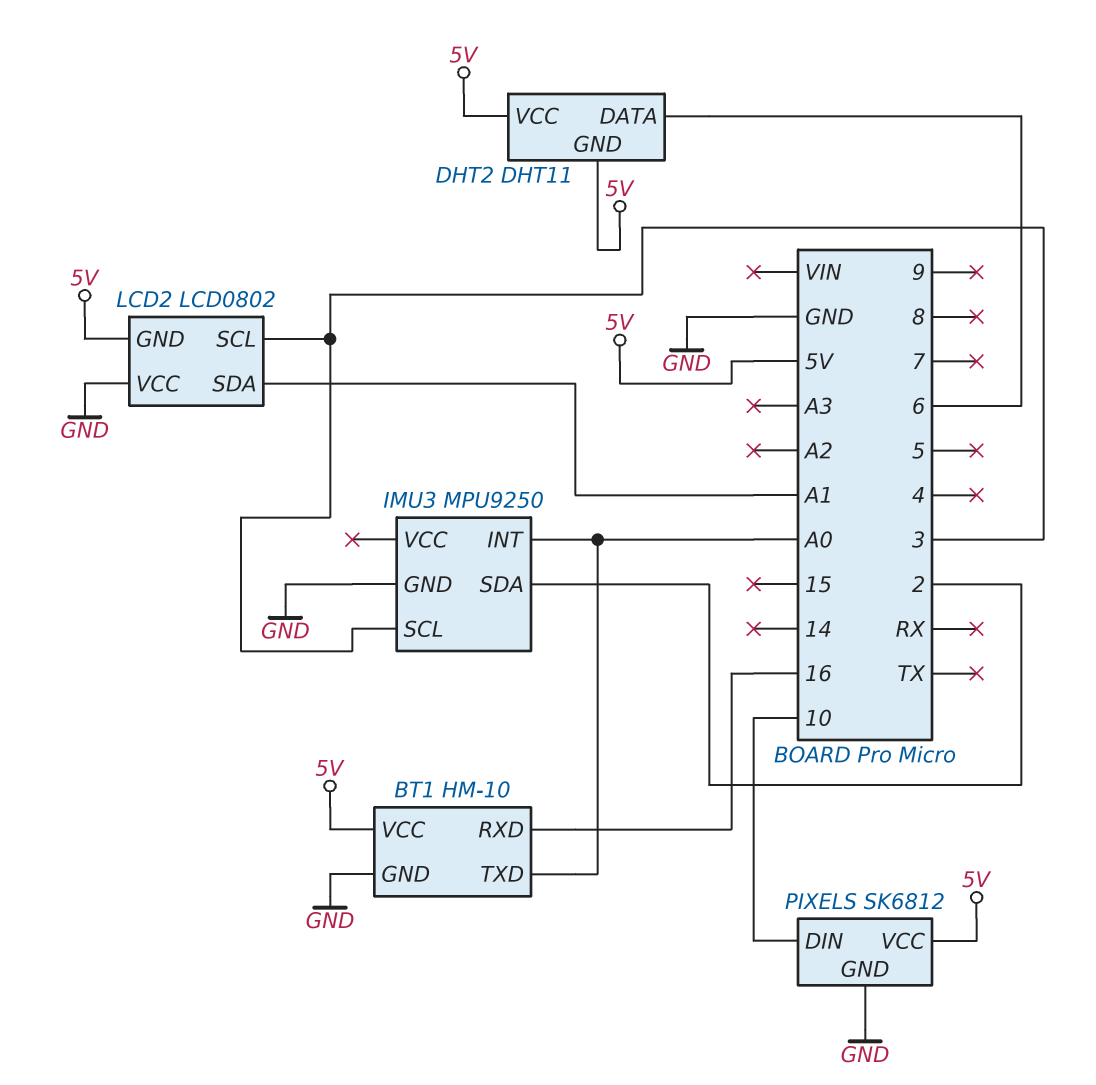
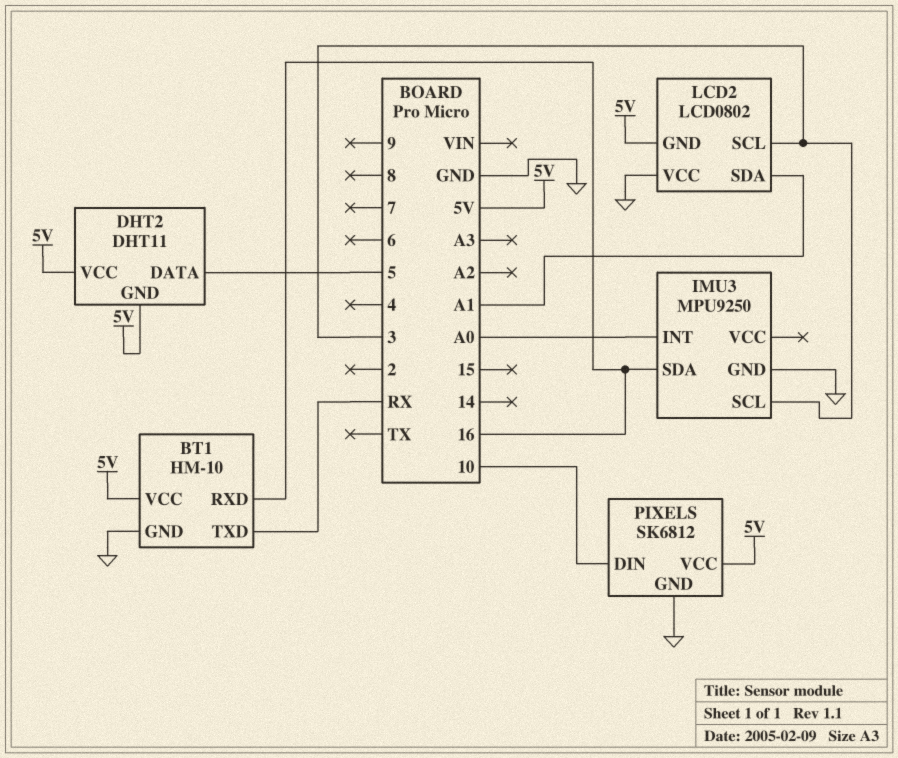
BT1 pin TXD: A0 -> RX
DHT2 pin DATA: 6 -> 5
IMU3 pin SDA: 2 -> 16

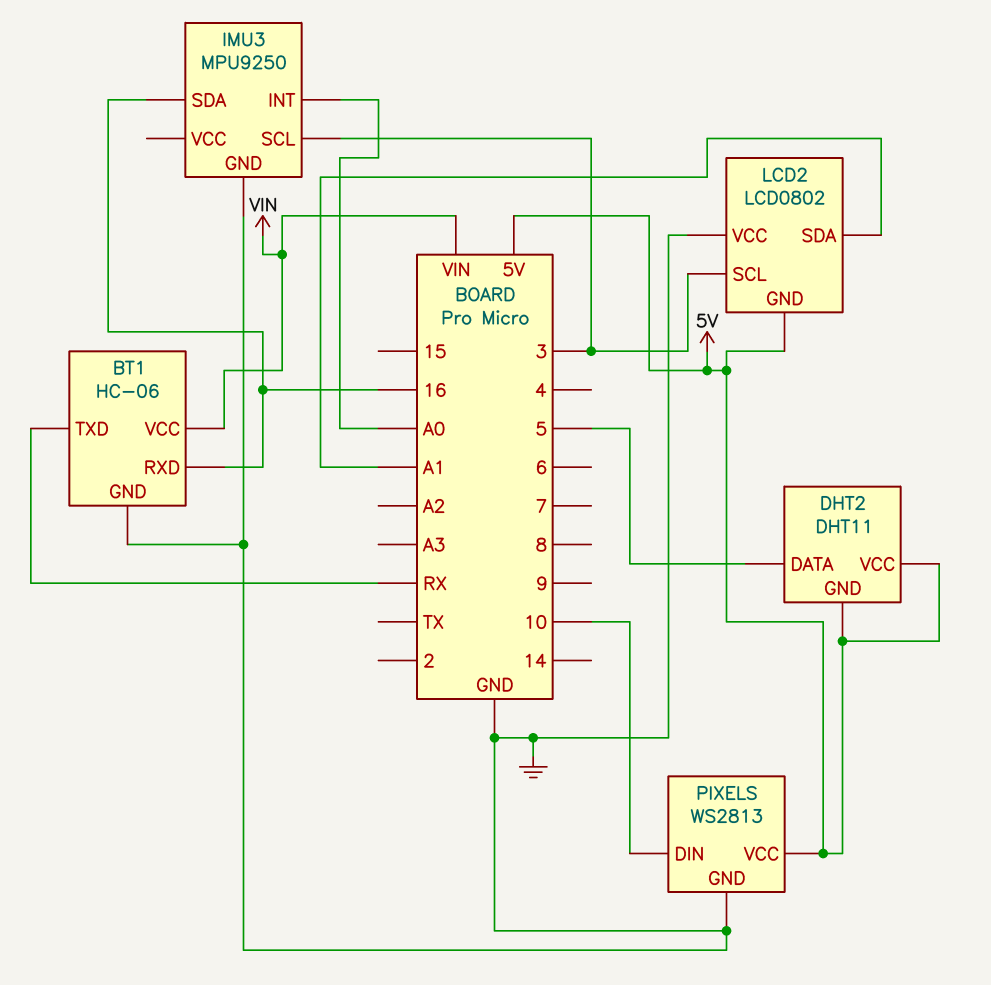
BT1: HM-10 -> HC-06
BT1 pin VCC: 5V -> VIN
PIXELS: SK6812 -> WS2813

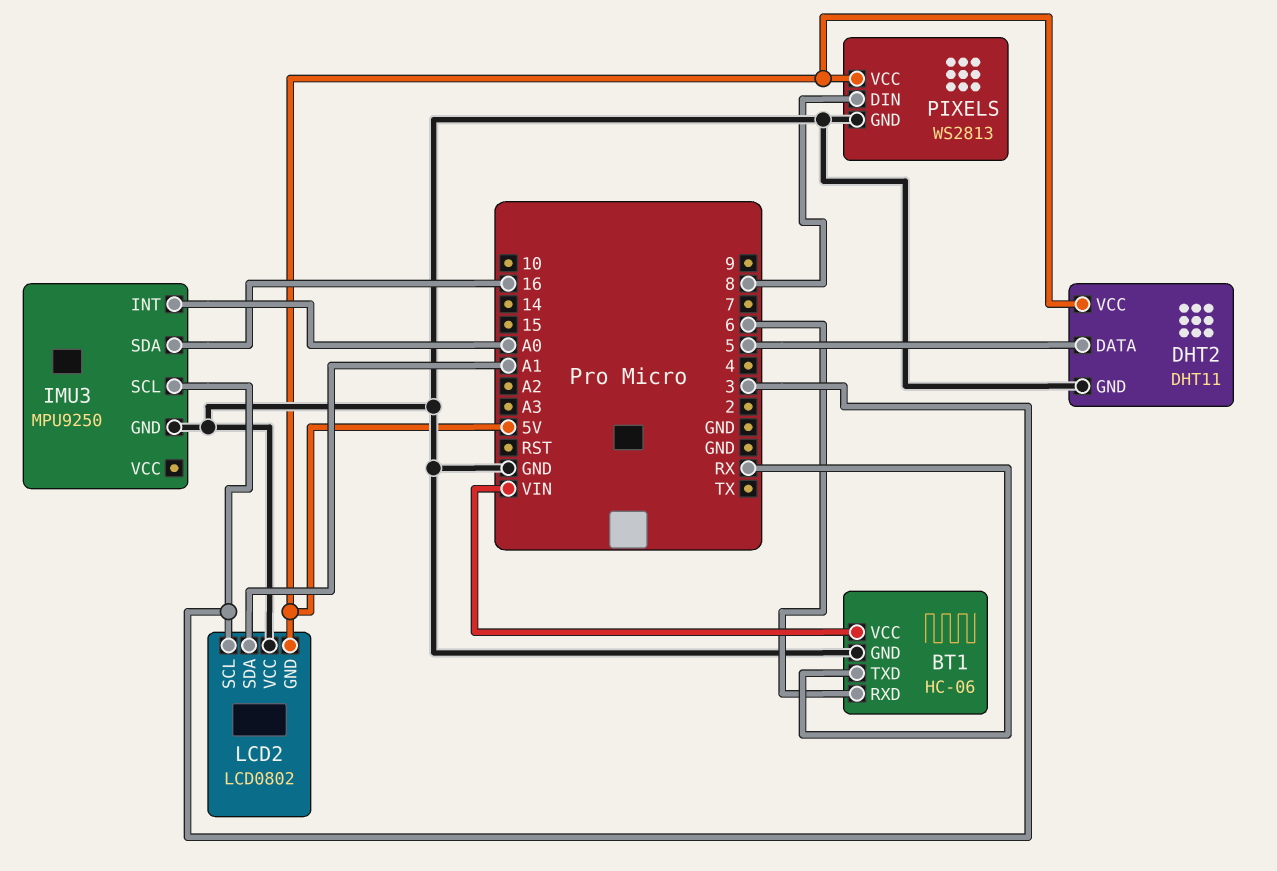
BT1 pin RXD: 16 -> 6
DHT2 pin GND: 5V -> GND
PIXELS pin DIN: 10 -> 8

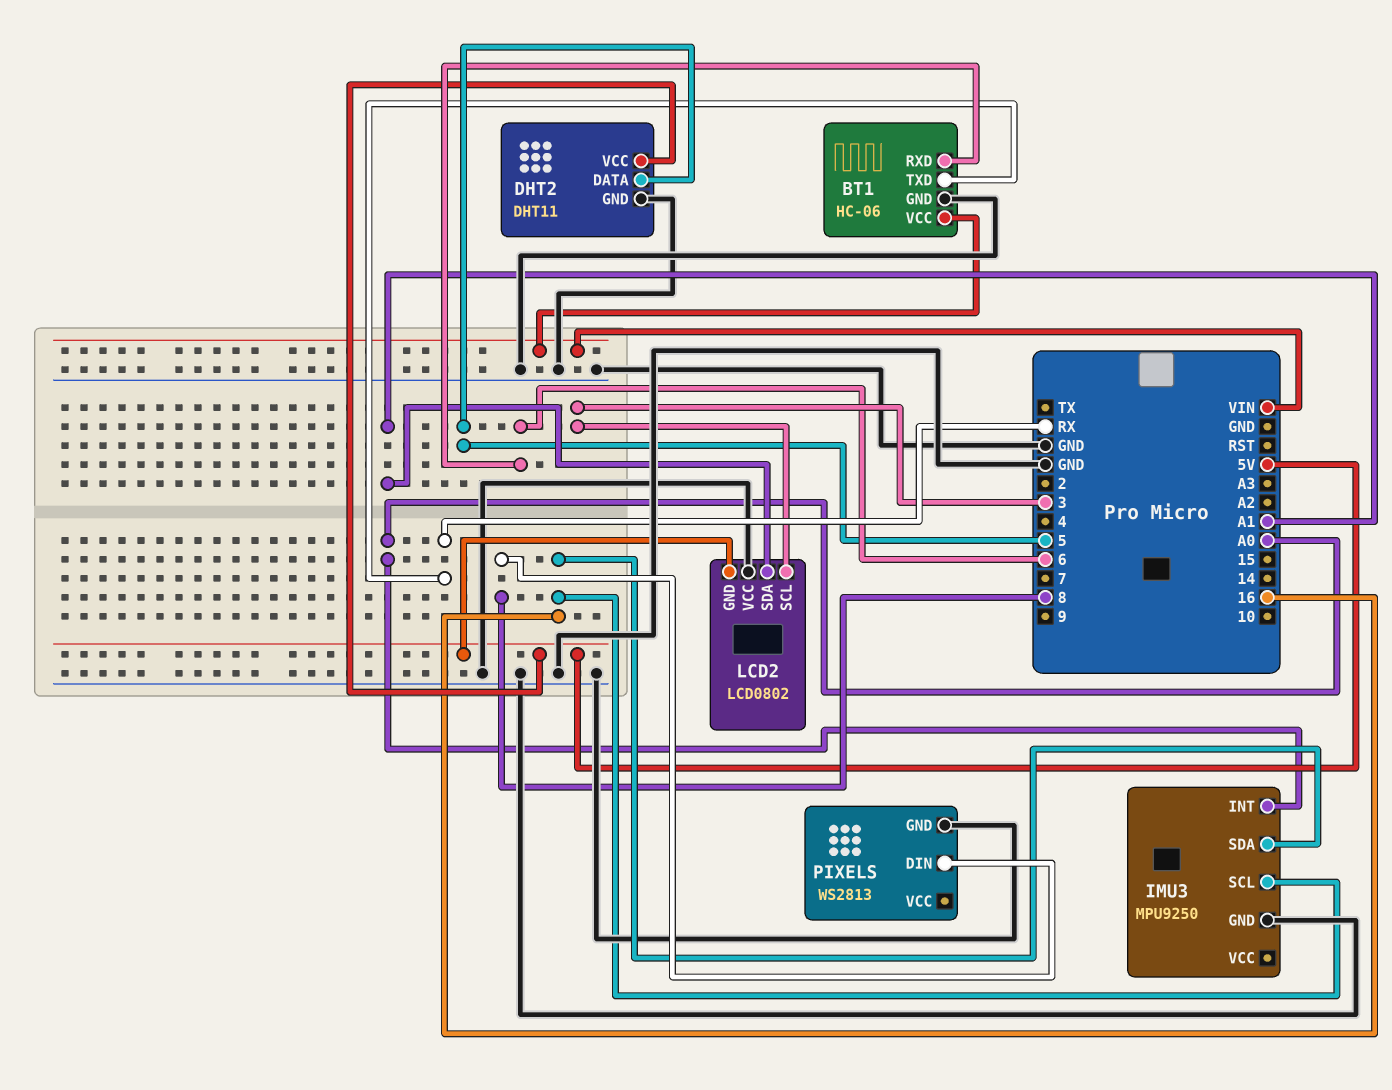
IMU3 pin SCL: 3 -> 16
PIXELS pin VCC: 5V -> none

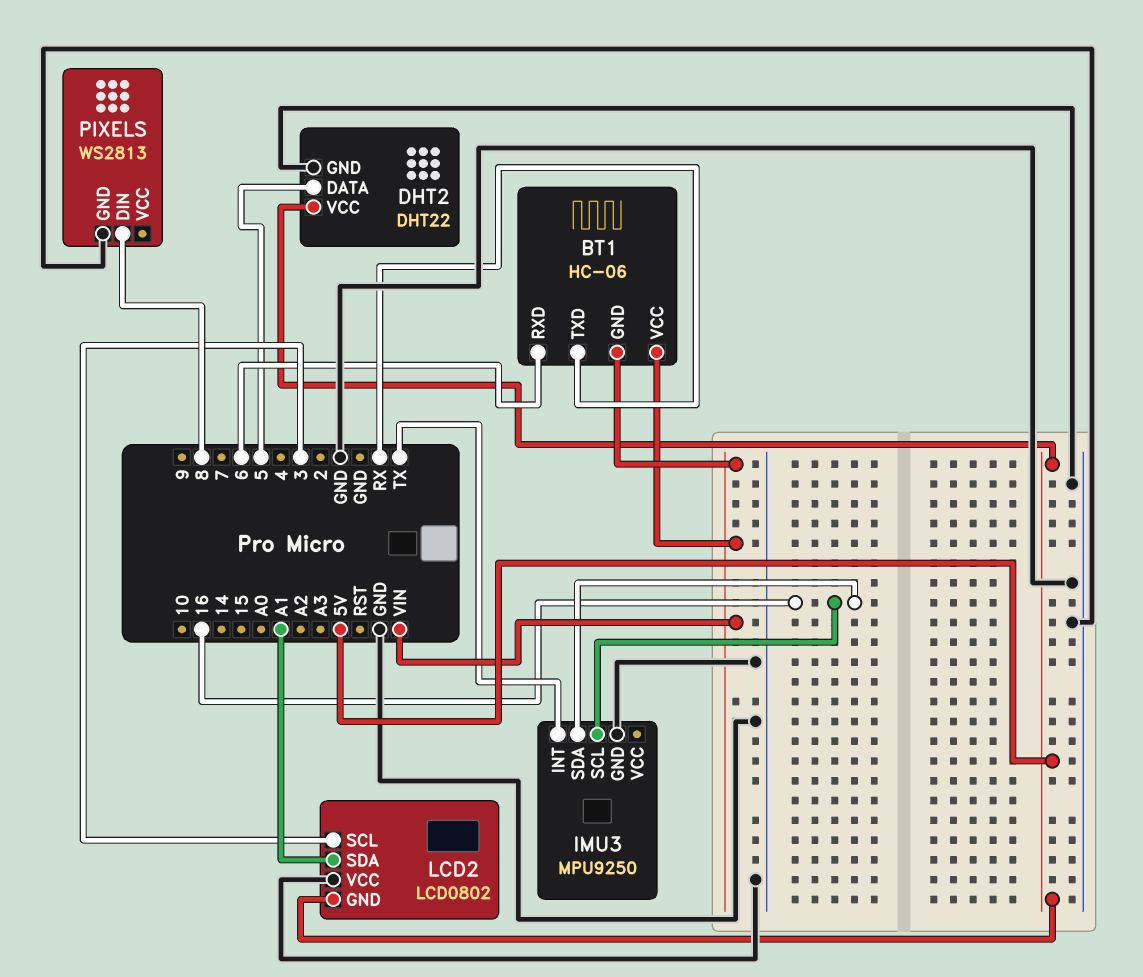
BT1 pin GND: GND -> VIN
DHT2: DHT11 -> DHT22
IMU3 pin INT: A0 -> TX

